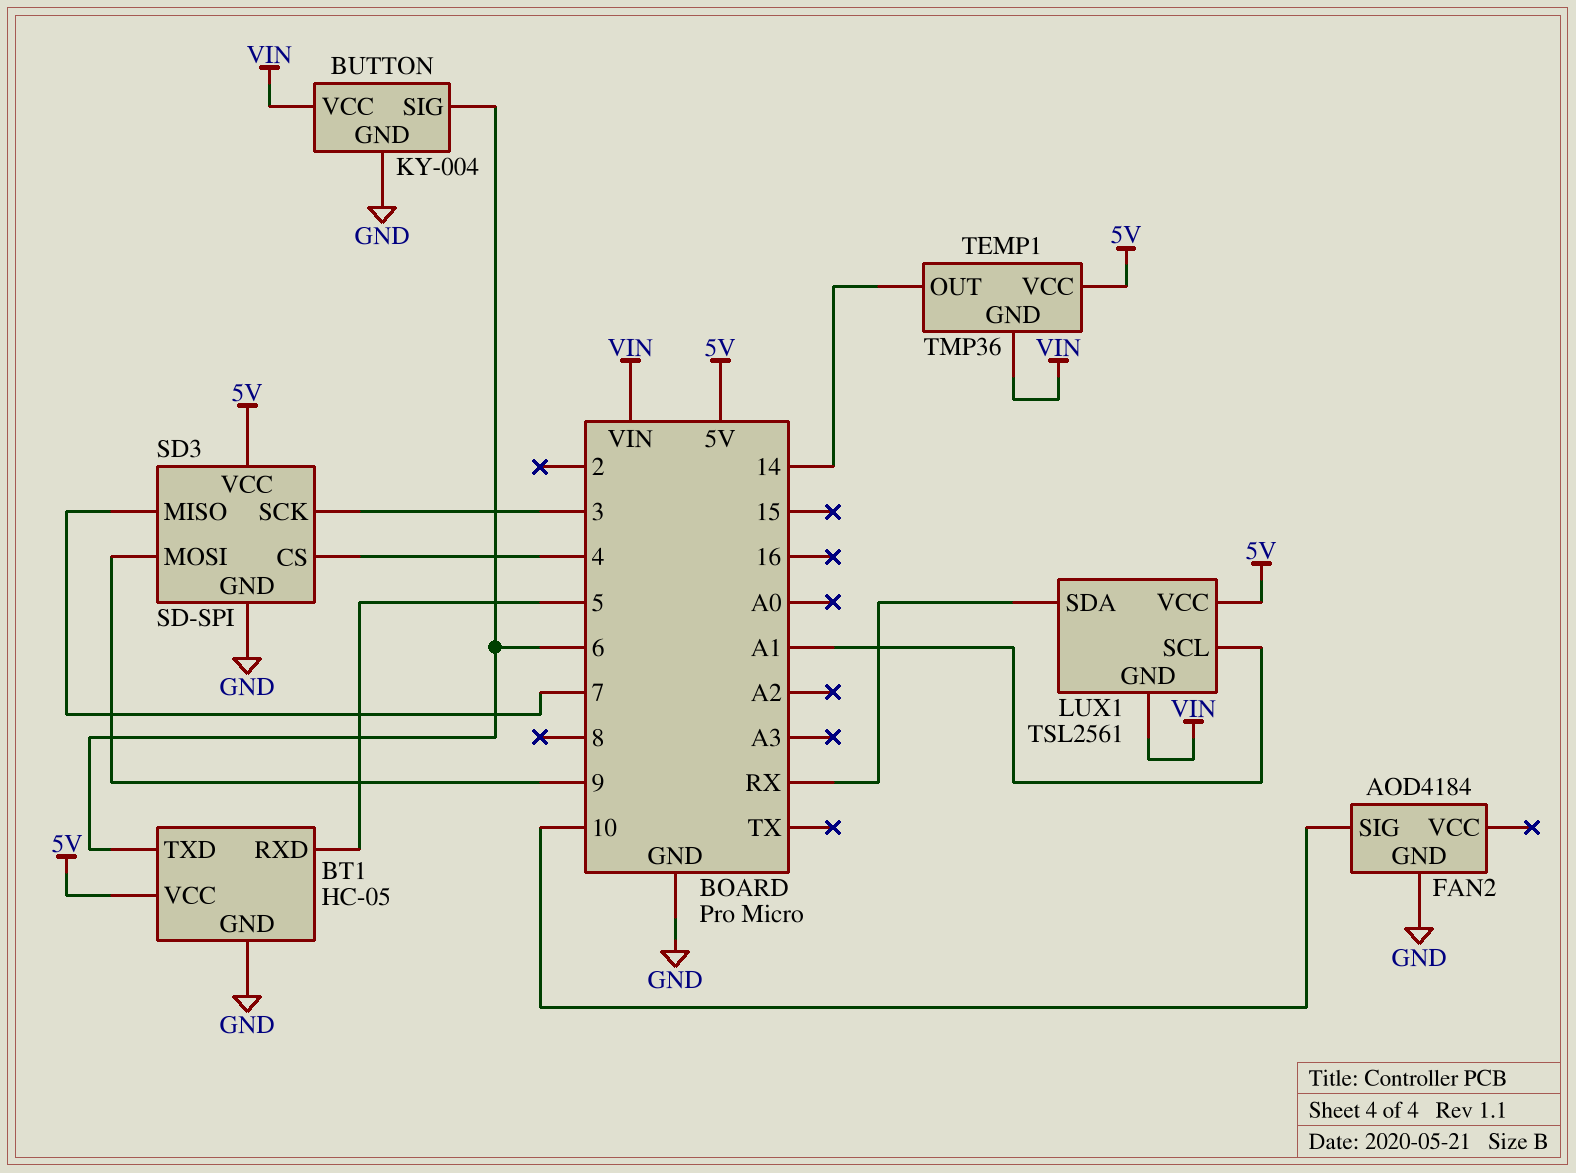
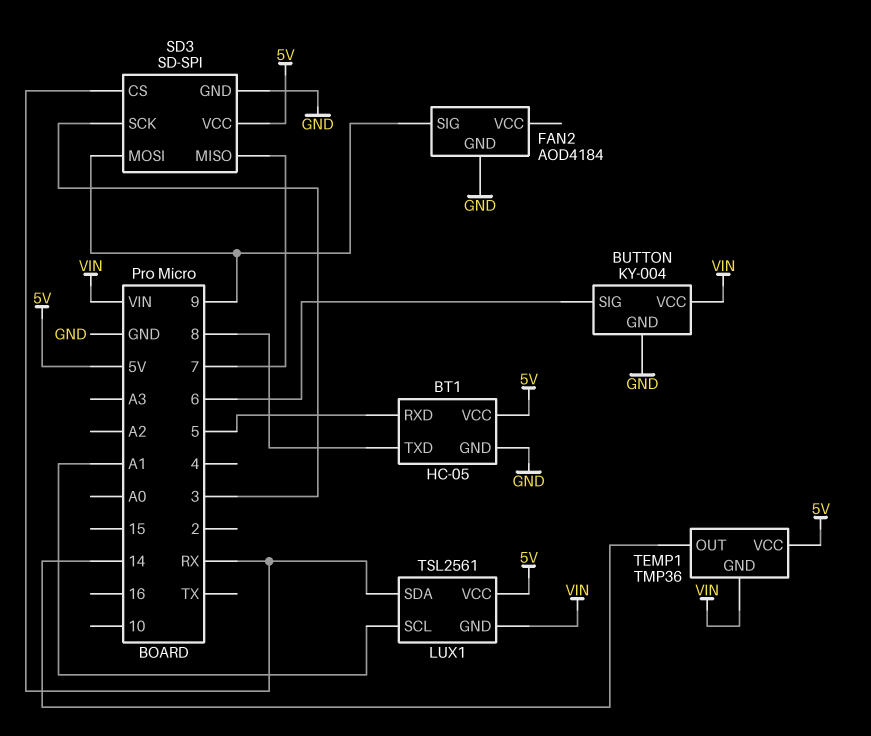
BT1 pin TXD: 6 -> 8
FAN2 pin SIG: 10 -> 9
SD3 pin CS: 4 -> RX

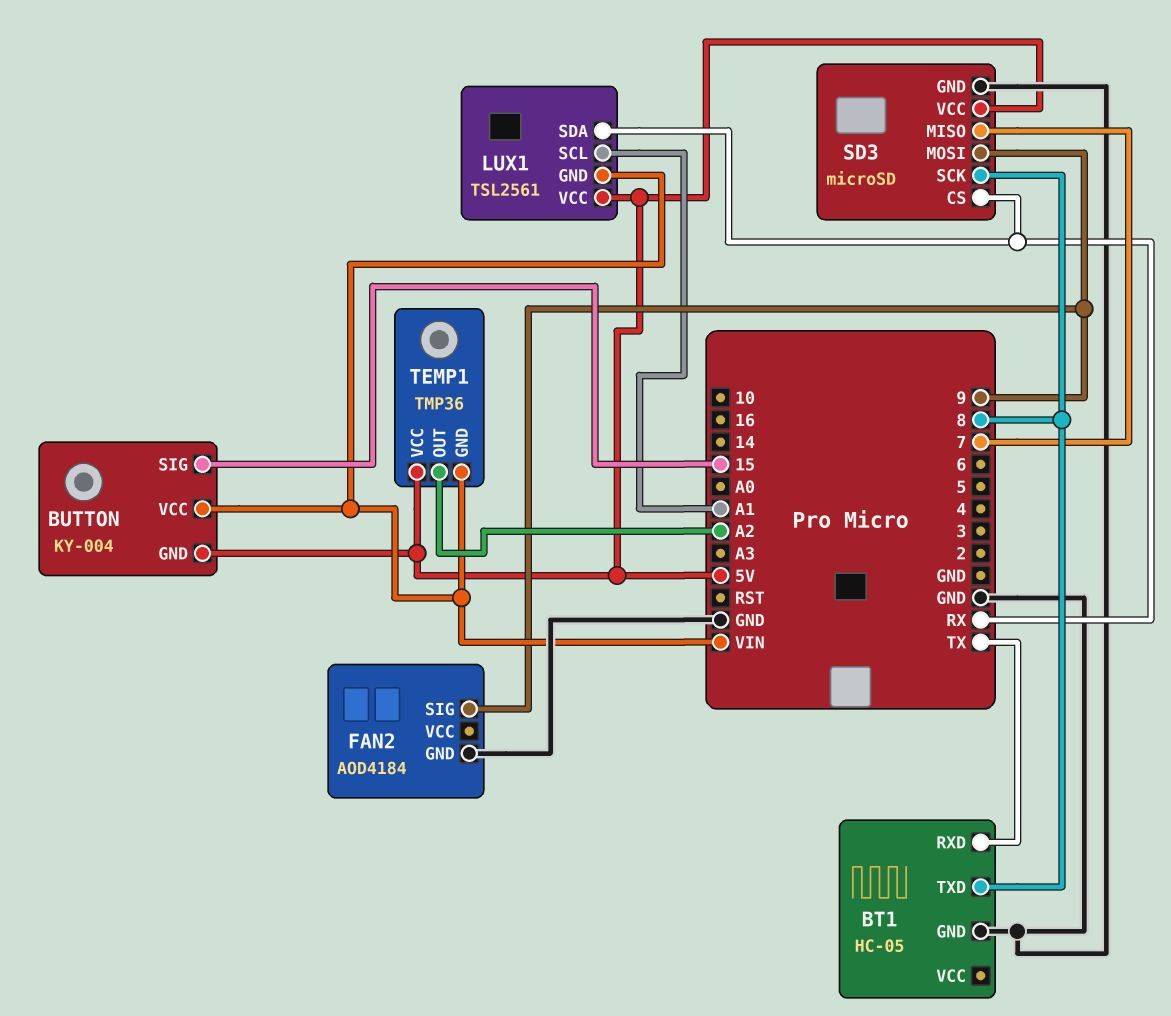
BT1 pin RXD: 5 -> TX
BT1 pin VCC: 5V -> none
BUTTON pin GND: GND -> 5V
BUTTON pin SIG: 6 -> 15
SD3: SD-SPI -> microSD
SD3 pin SCK: 3 -> 8
TEMP1 pin OUT: 14 -> A2

